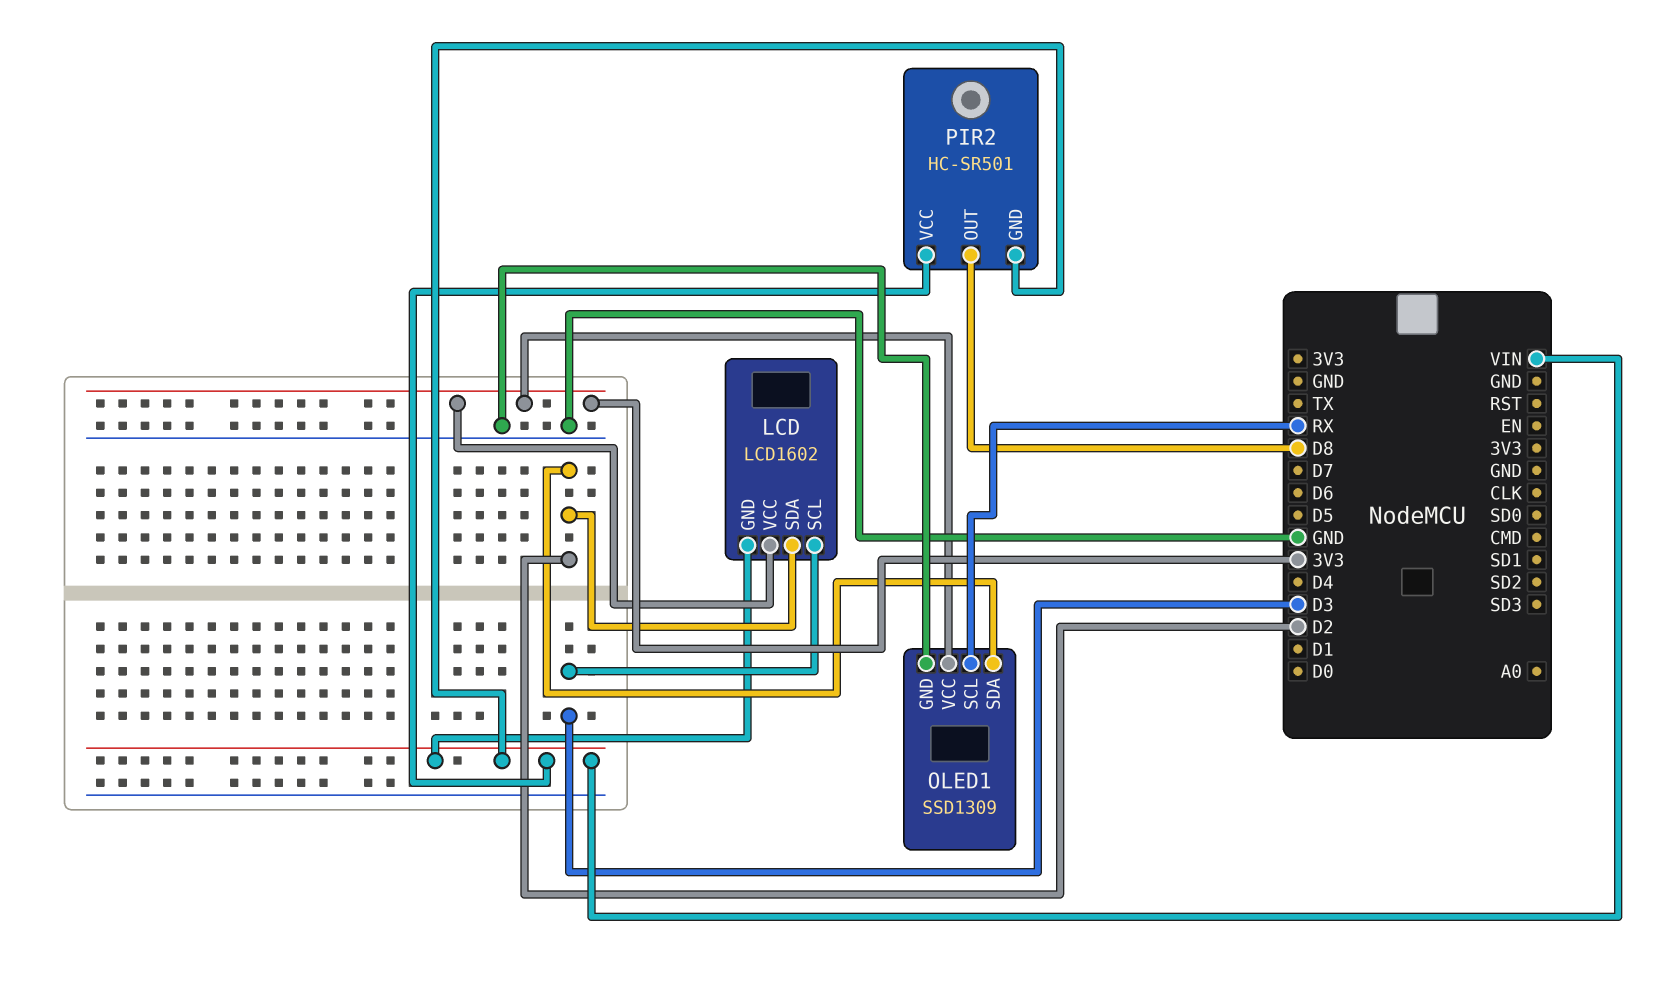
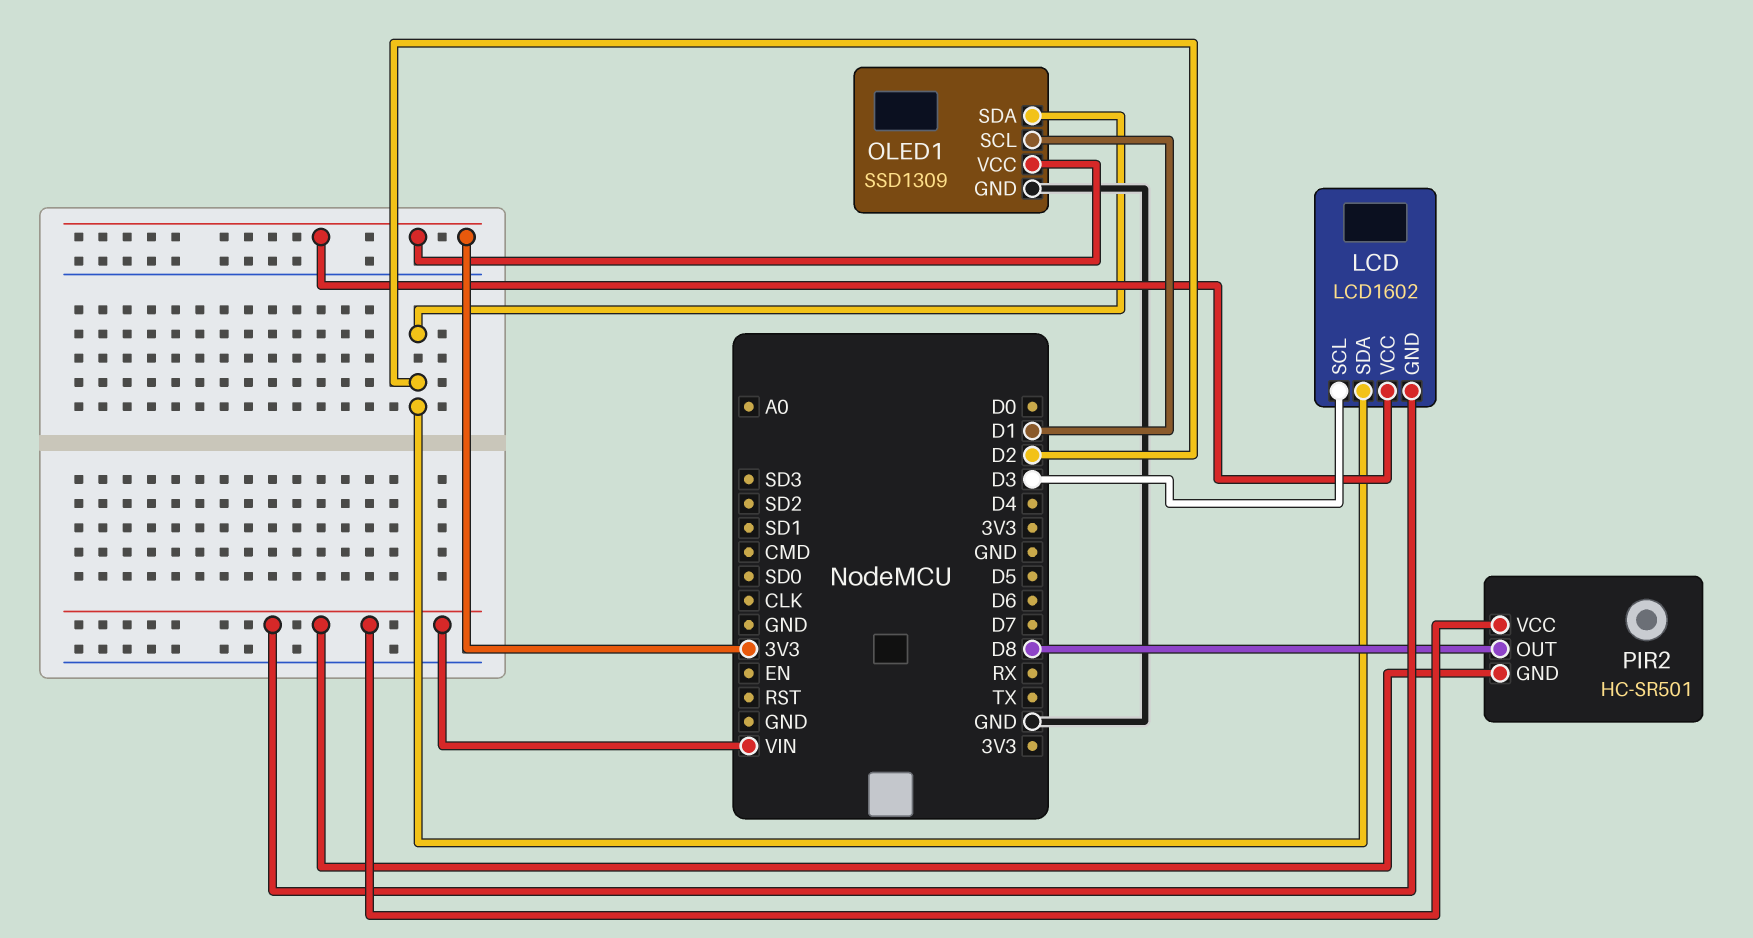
OLED1 pin SCL: RX -> D1

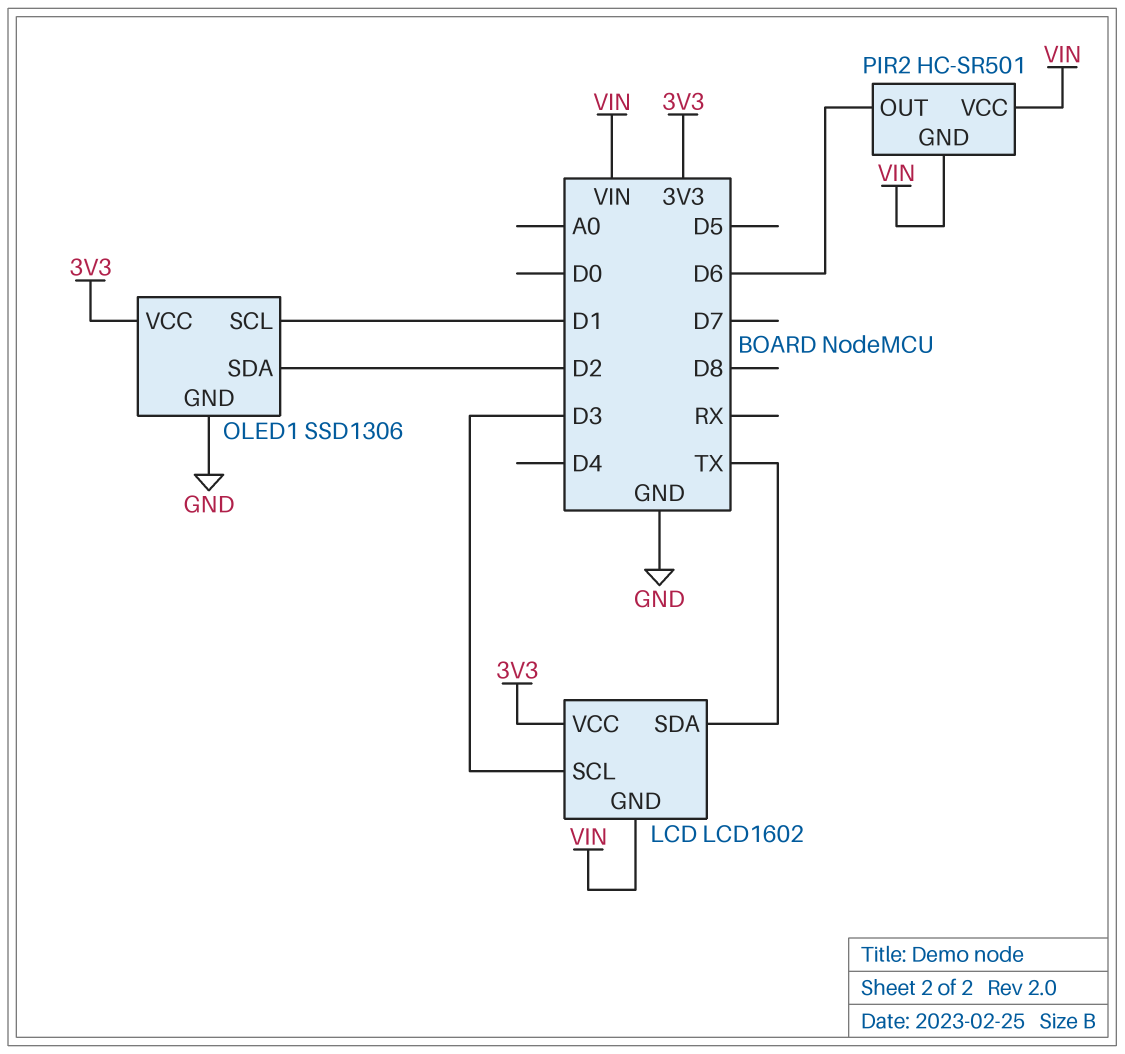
LCD pin SDA: D2 -> TX
OLED1: SSD1309 -> SSD1306
PIR2 pin OUT: D8 -> D6

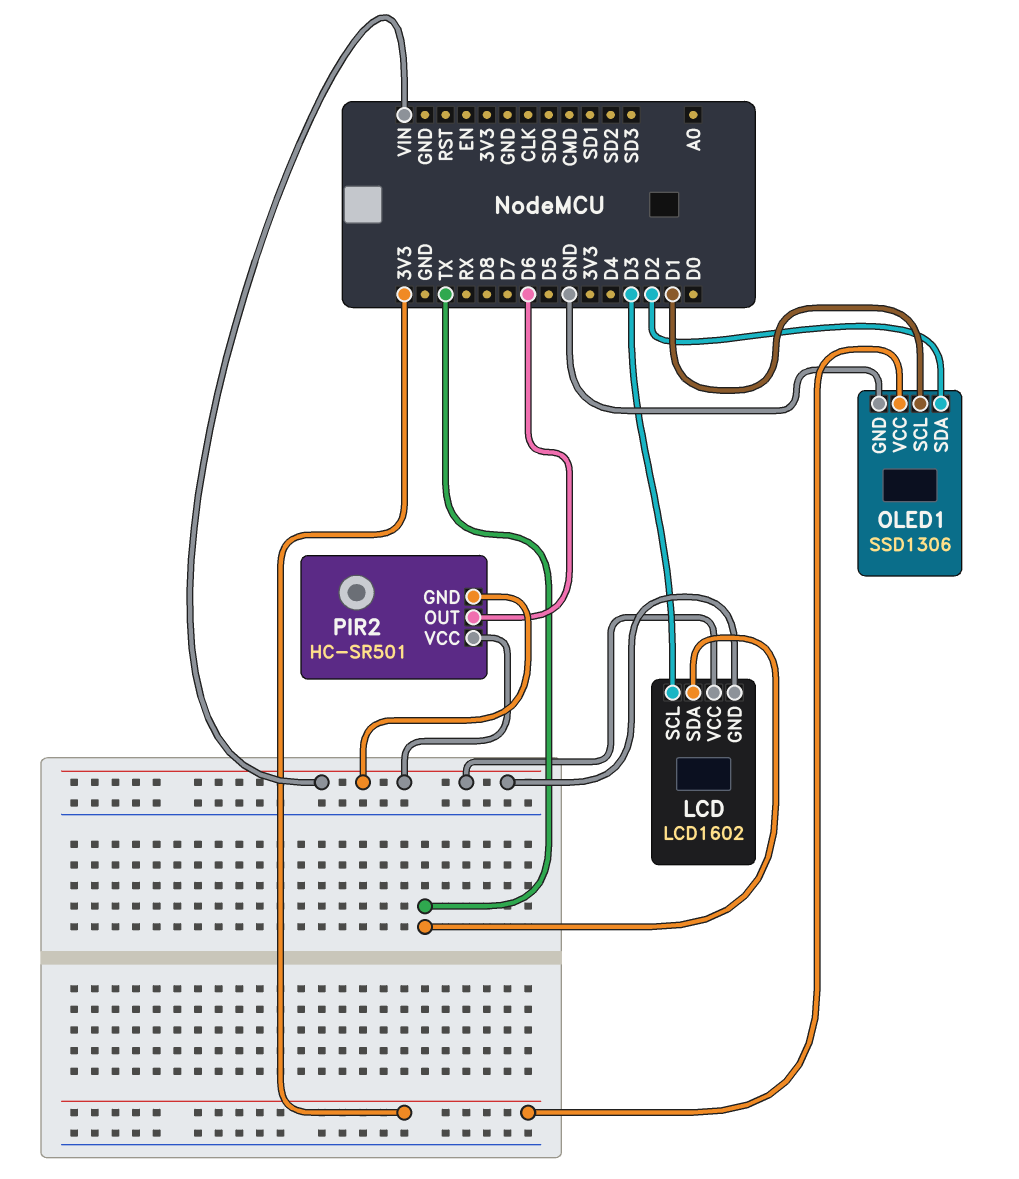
LCD pin VCC: 3V3 -> VIN

